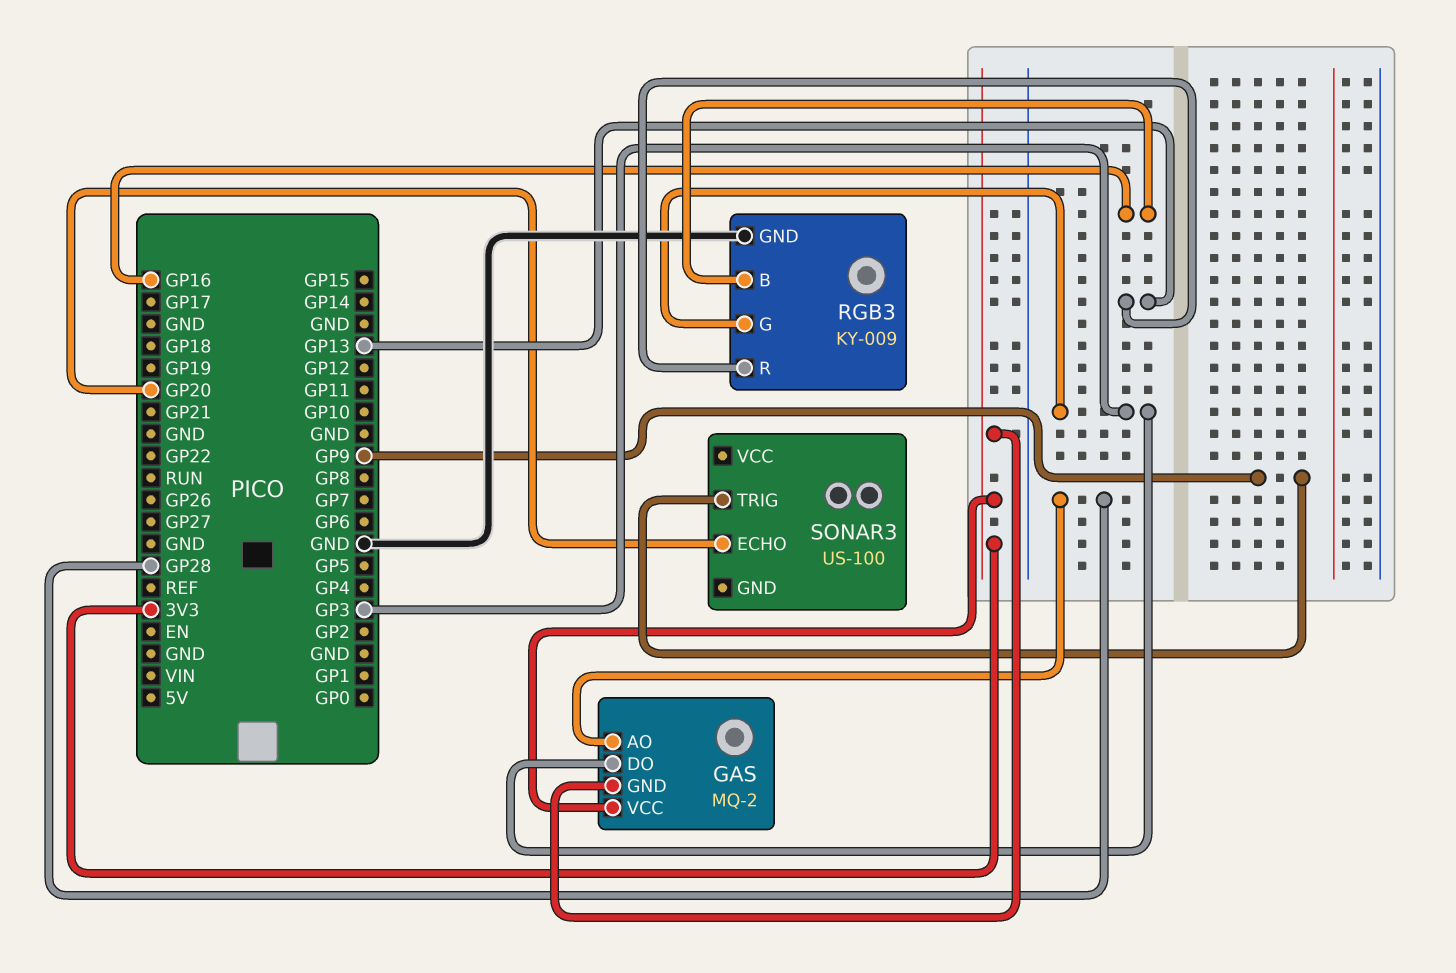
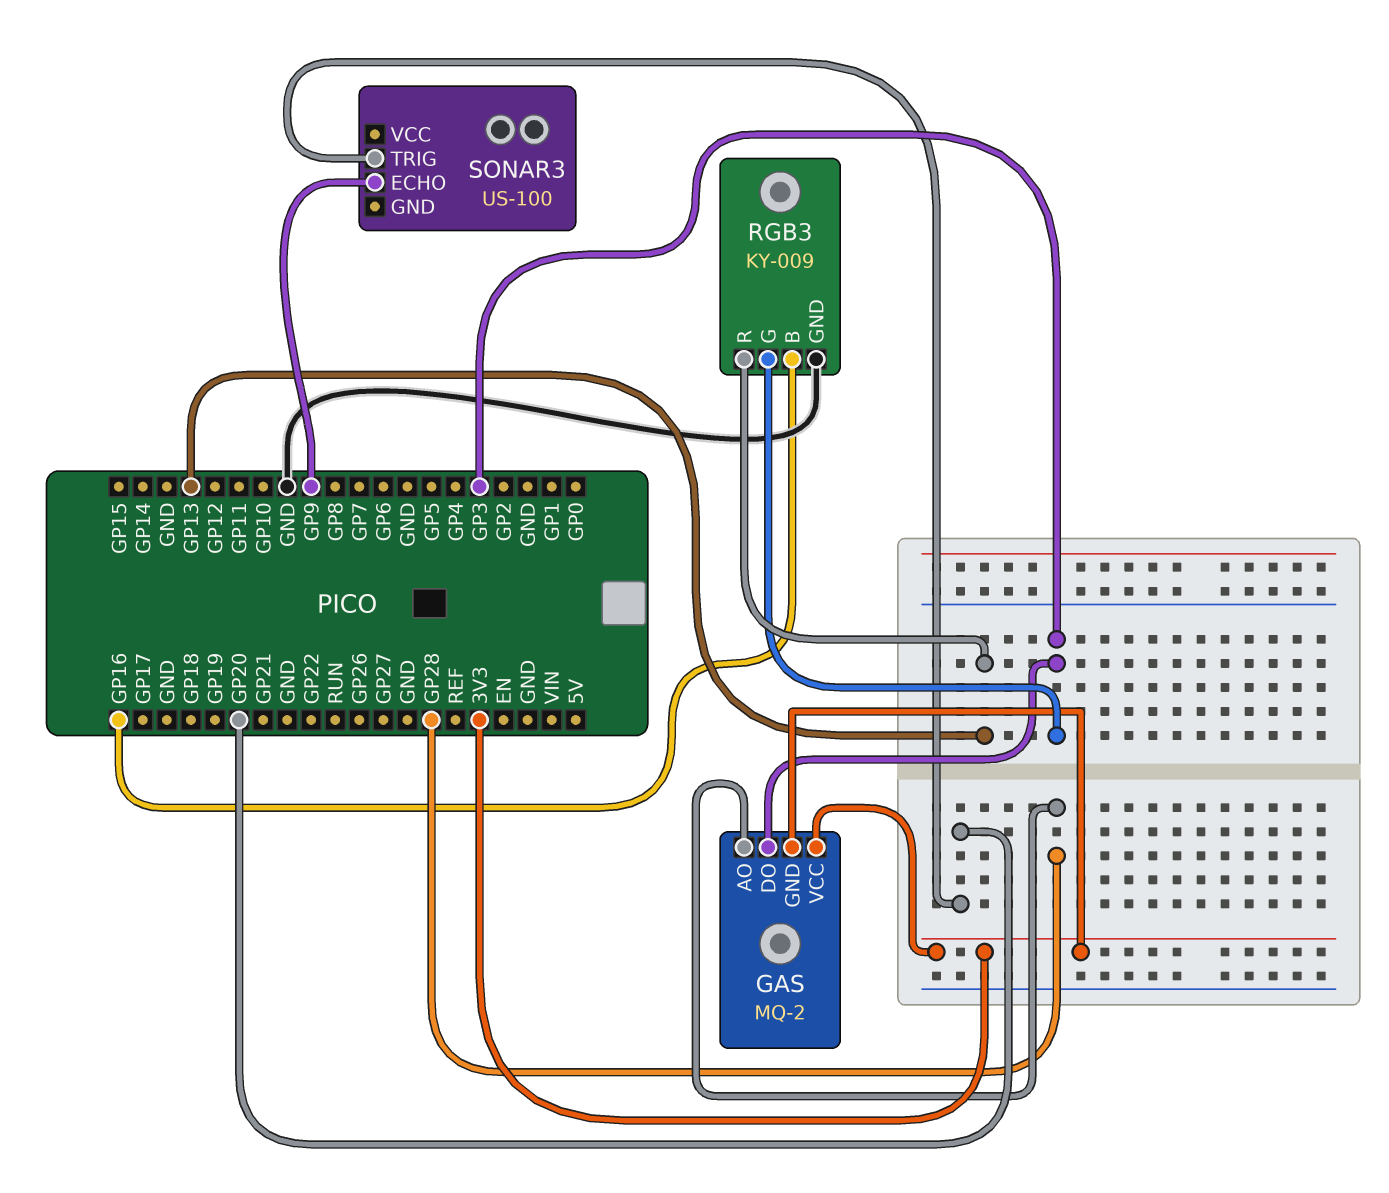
SONAR3 pin ECHO: GP20 -> GP9
SONAR3 pin TRIG: GP9 -> GP20

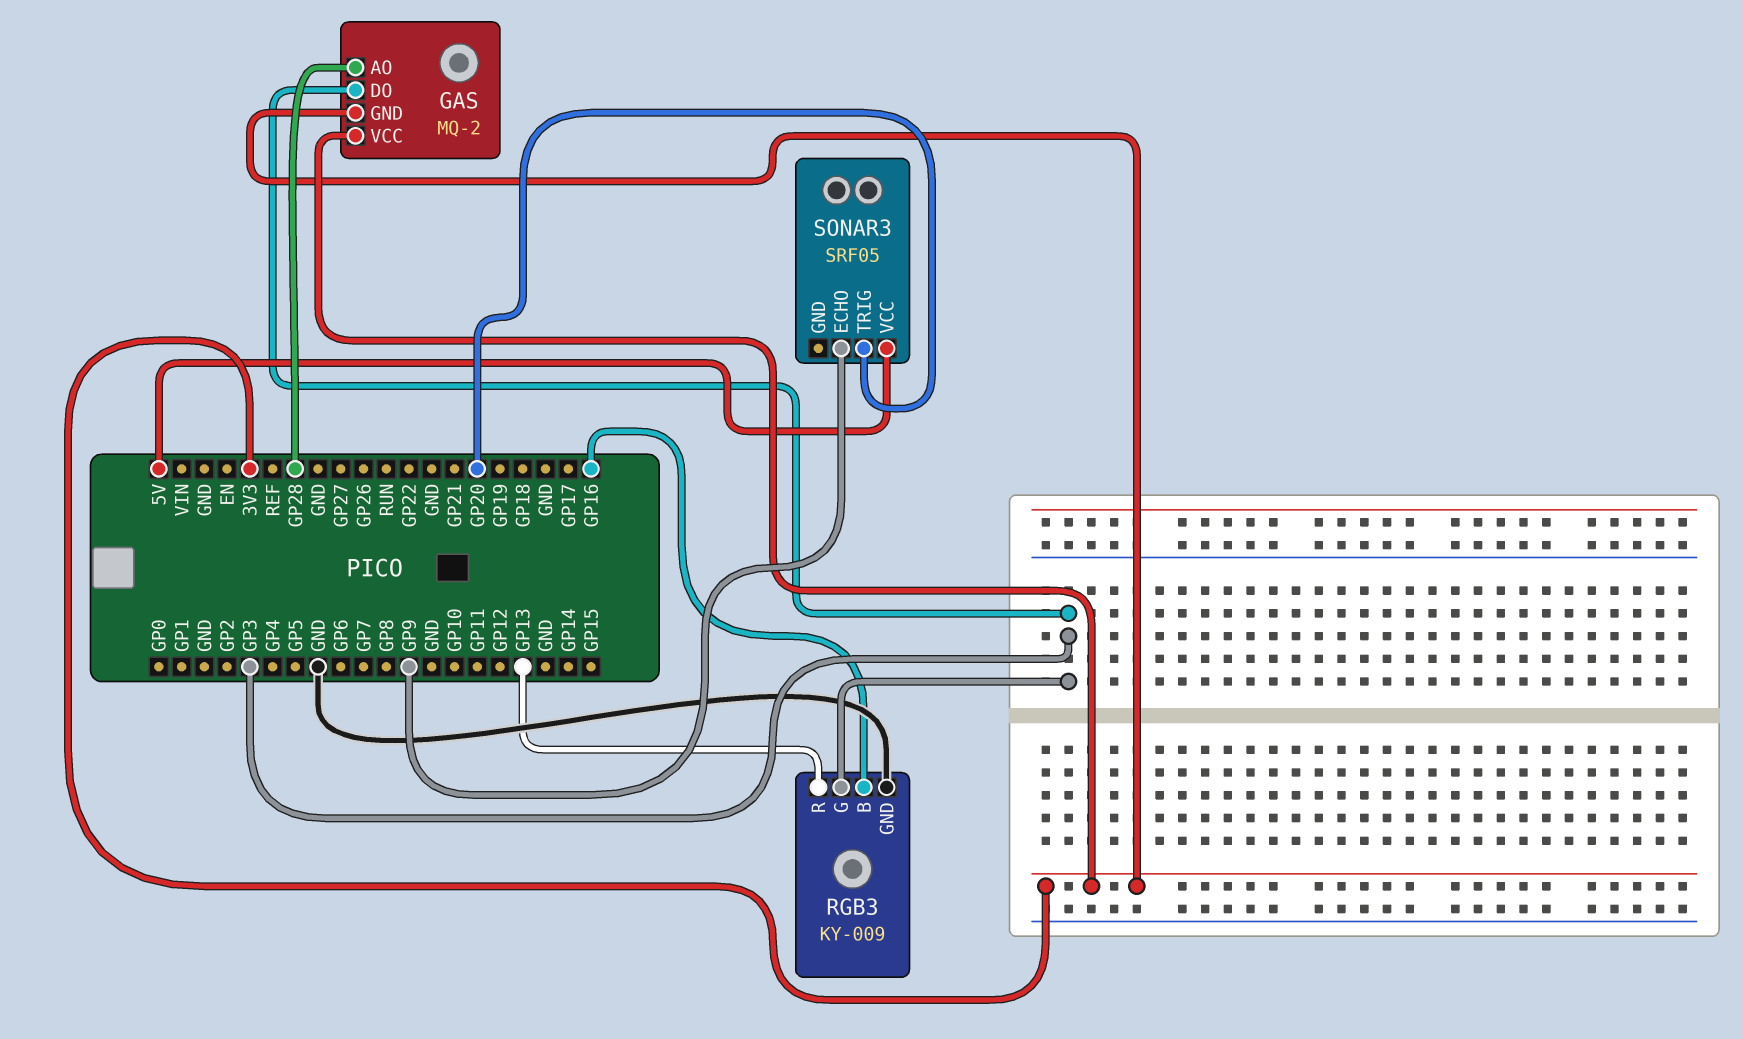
SONAR3: US-100 -> SRF05
SONAR3 pin VCC: none -> 5V

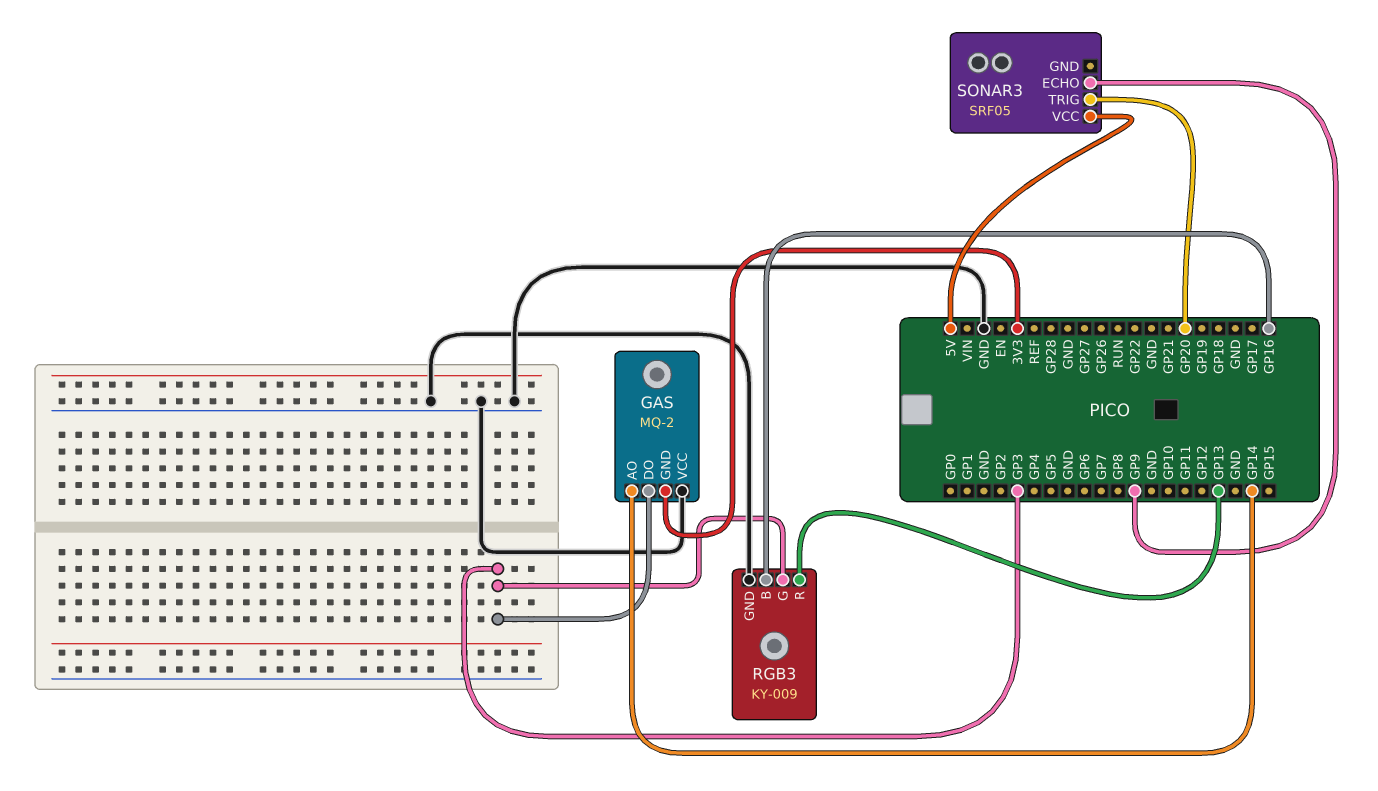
GAS pin AO: GP28 -> GP14
GAS pin VCC: 3V3 -> GND

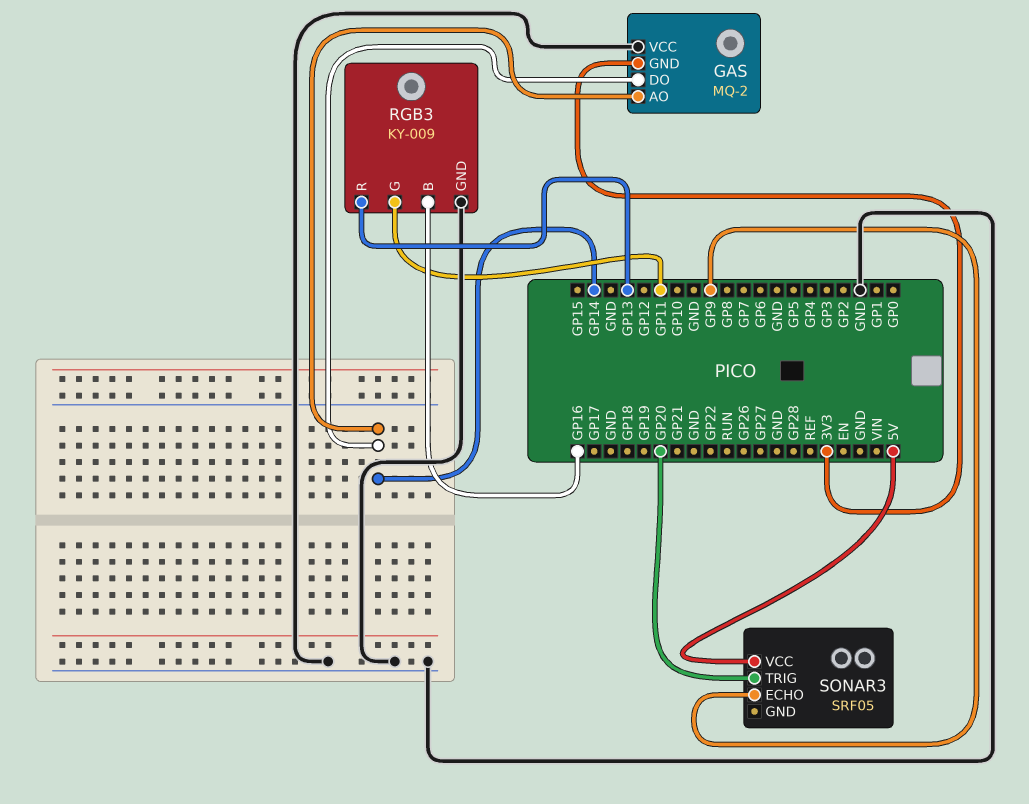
GAS pin DO: GP3 -> GP14
RGB3 pin G: GP3 -> GP11

